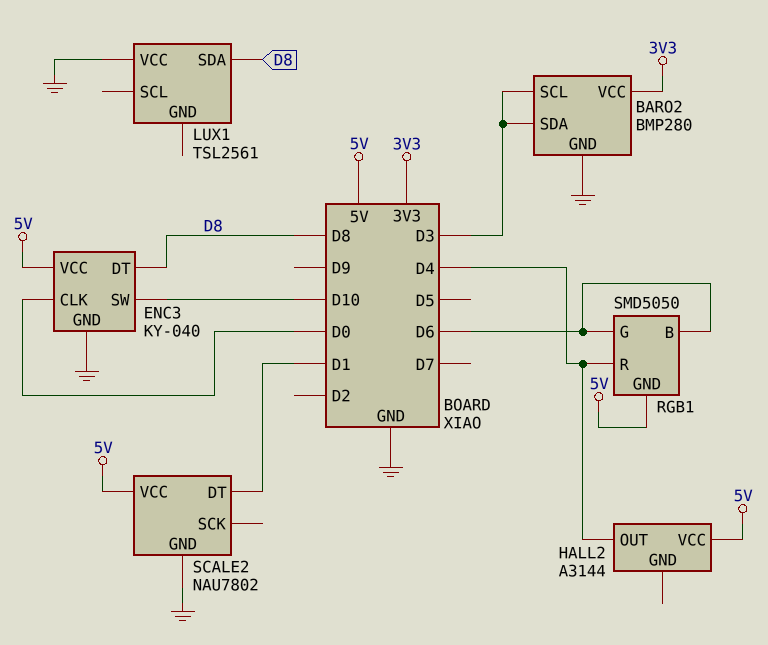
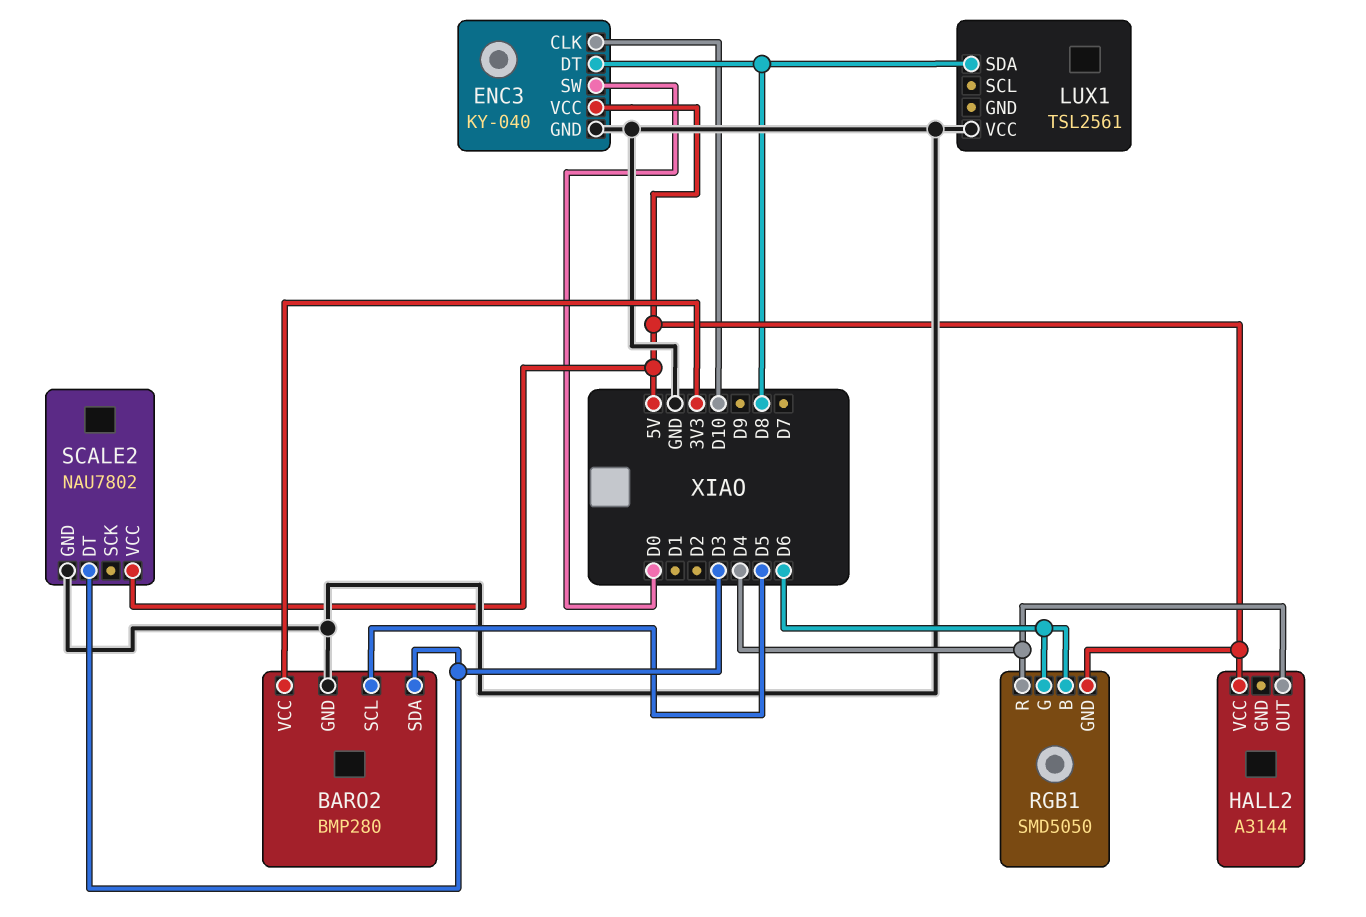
BARO2 pin SCL: D3 -> D5
ENC3 pin CLK: D0 -> D10
ENC3 pin SW: D10 -> D0
SCALE2 pin DT: D1 -> D3

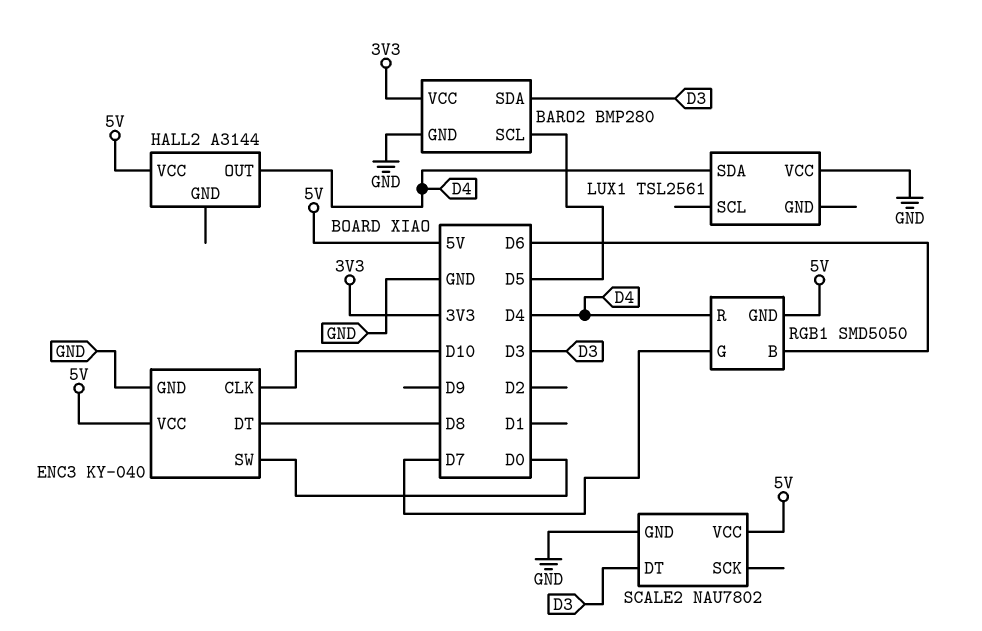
LUX1 pin SDA: D8 -> D4
RGB1 pin G: D6 -> D7

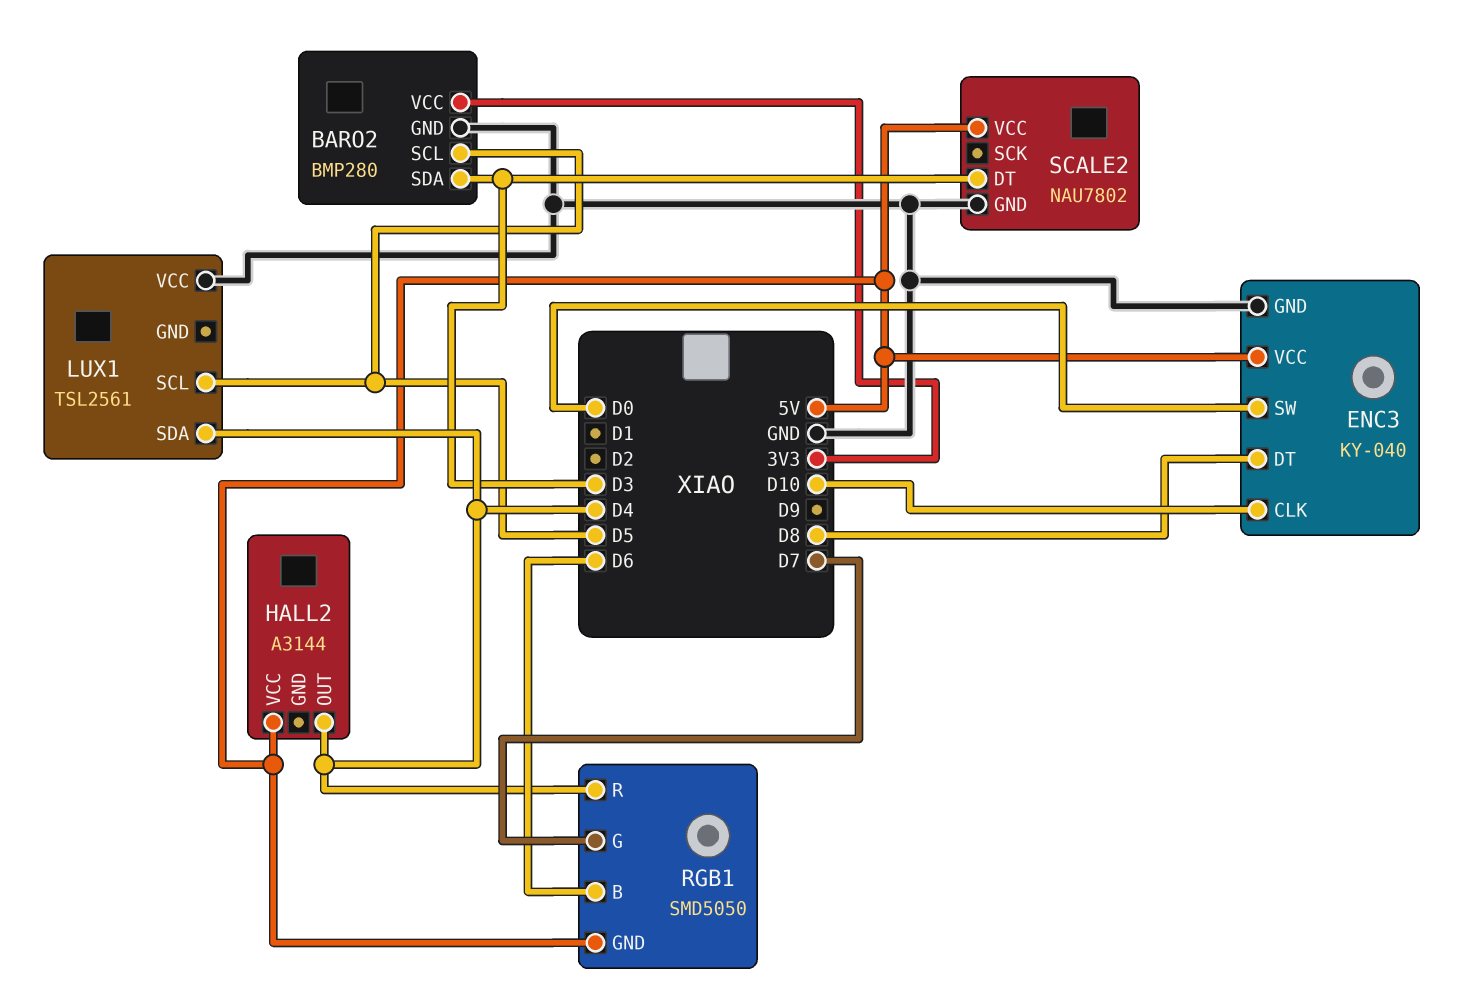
LUX1 pin SCL: none -> D5

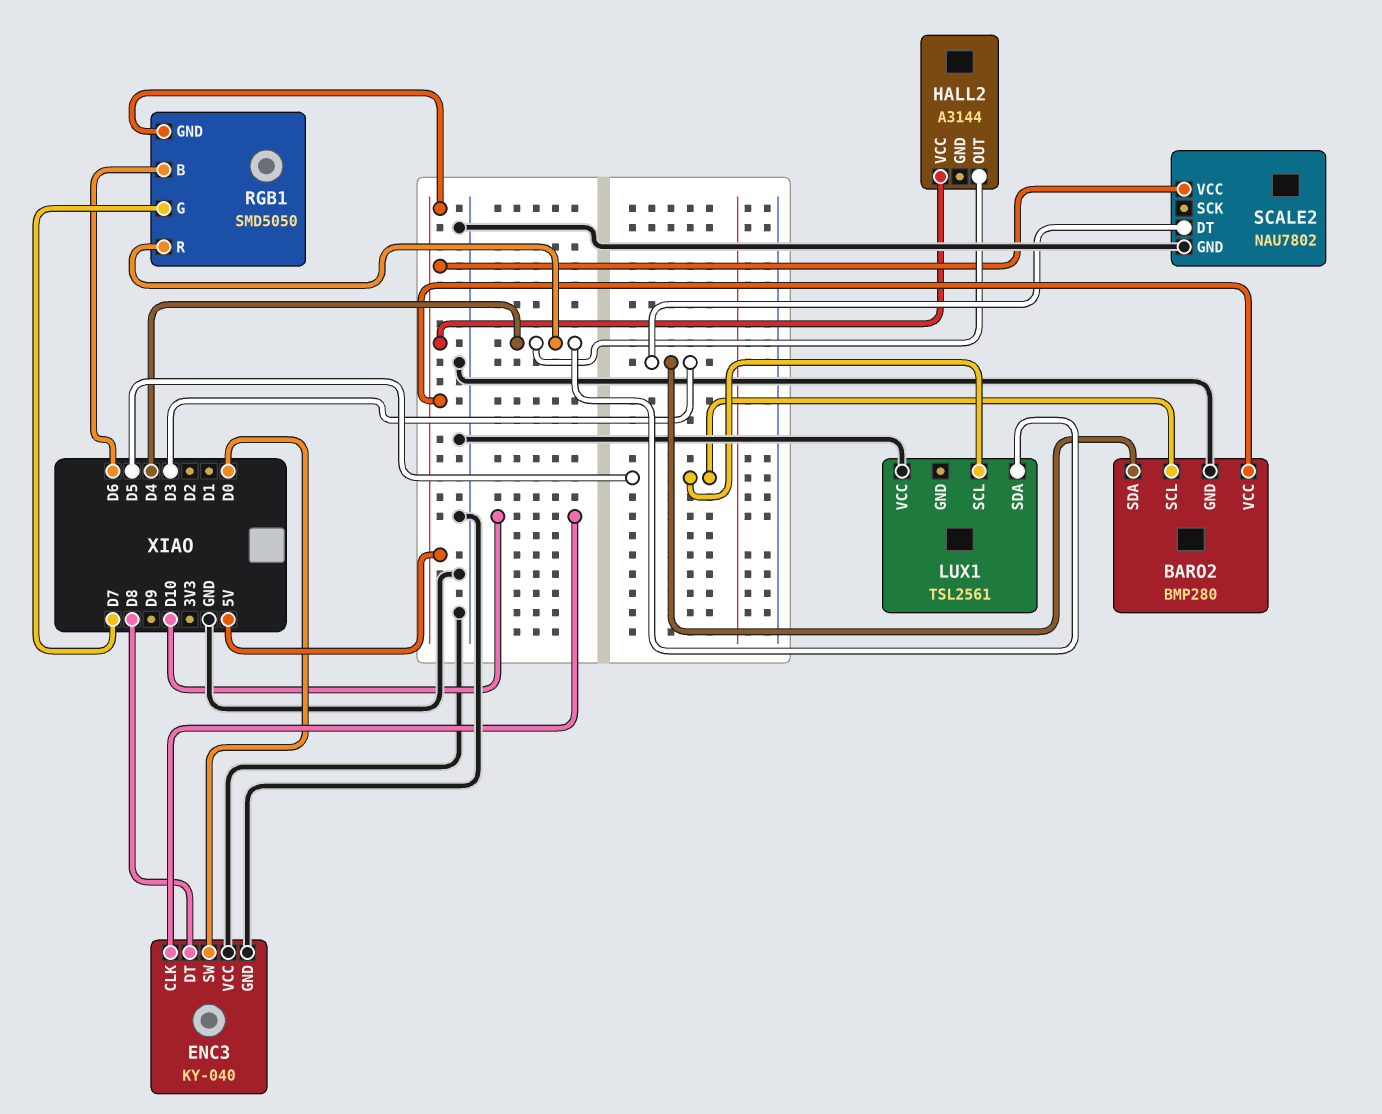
BARO2 pin VCC: 3V3 -> 5V
ENC3 pin VCC: 5V -> GND

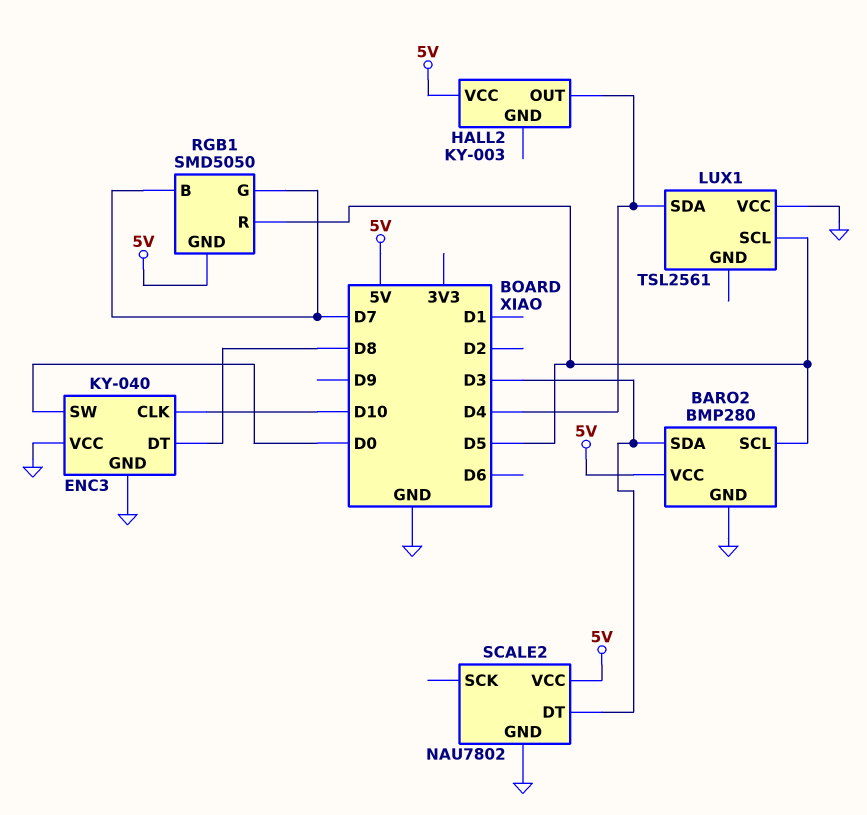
HALL2: A3144 -> KY-003
RGB1 pin B: D6 -> D7
RGB1 pin R: D4 -> D5

